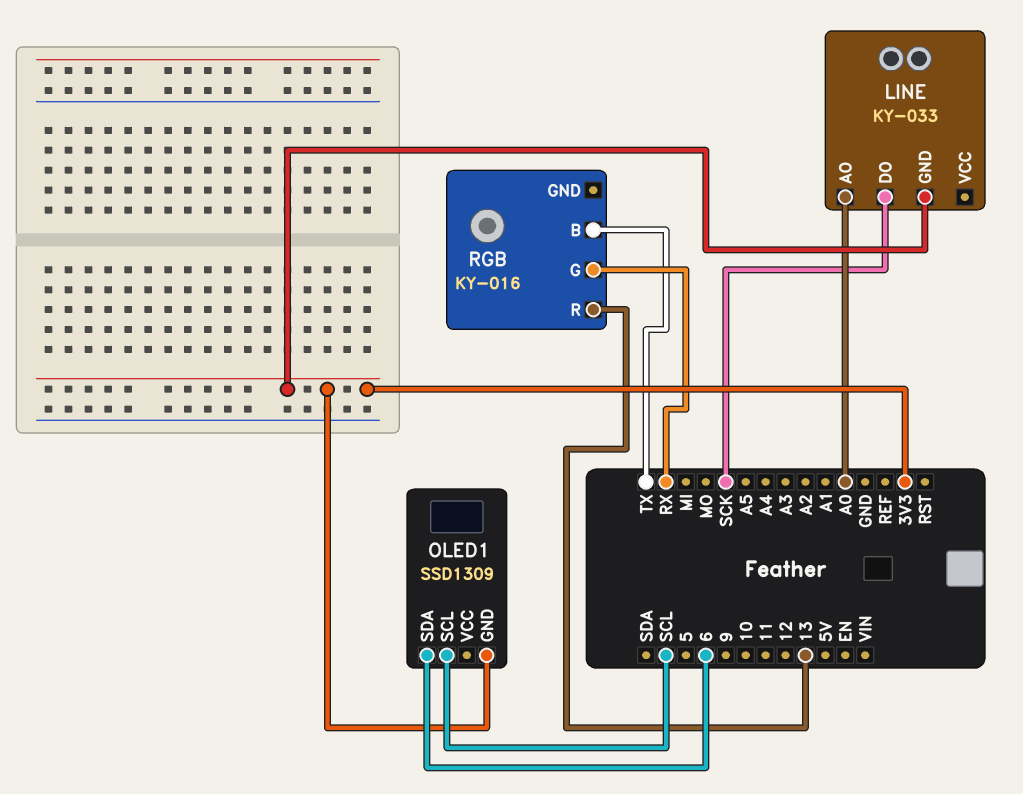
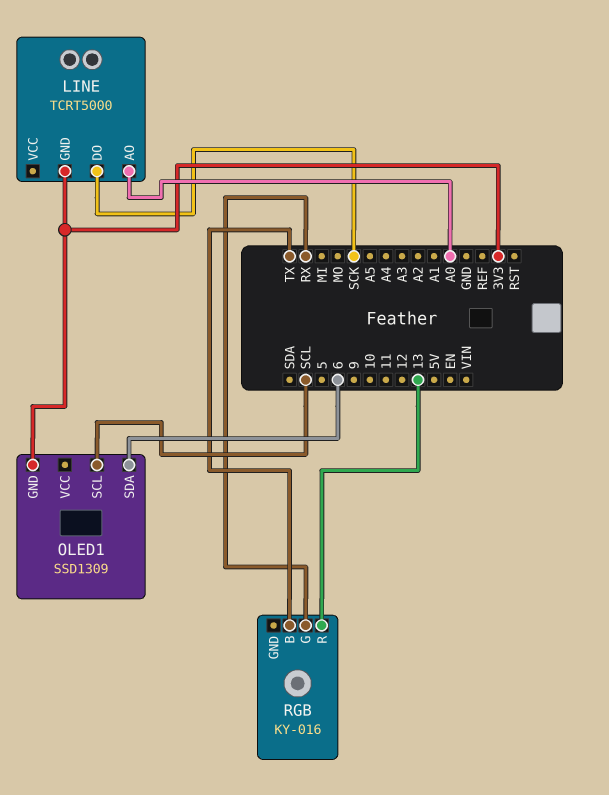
LINE: KY-033 -> TCRT5000

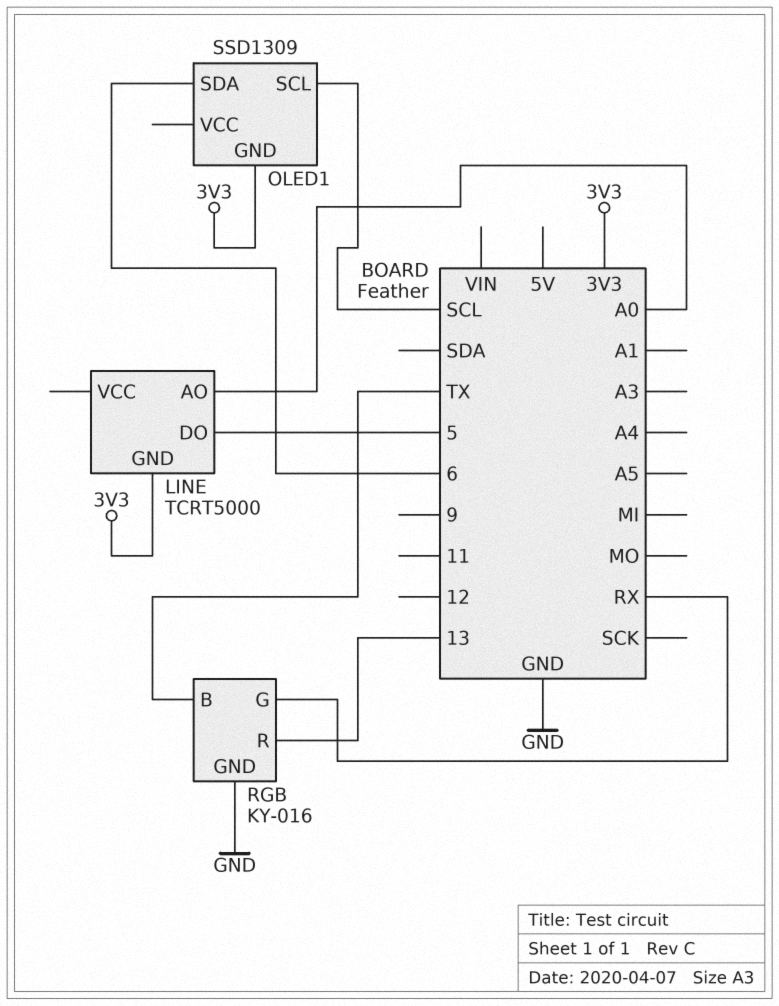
LINE pin DO: SCK -> 5
RGB pin GND: none -> GND

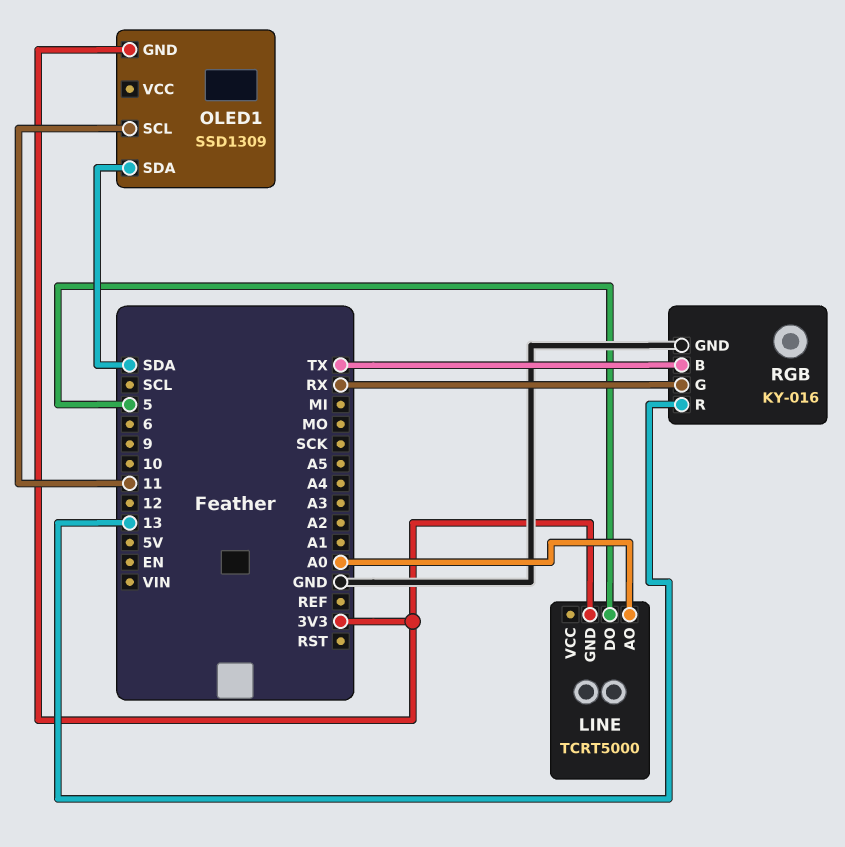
OLED1 pin SCL: SCL -> 11
OLED1 pin SDA: 6 -> SDA

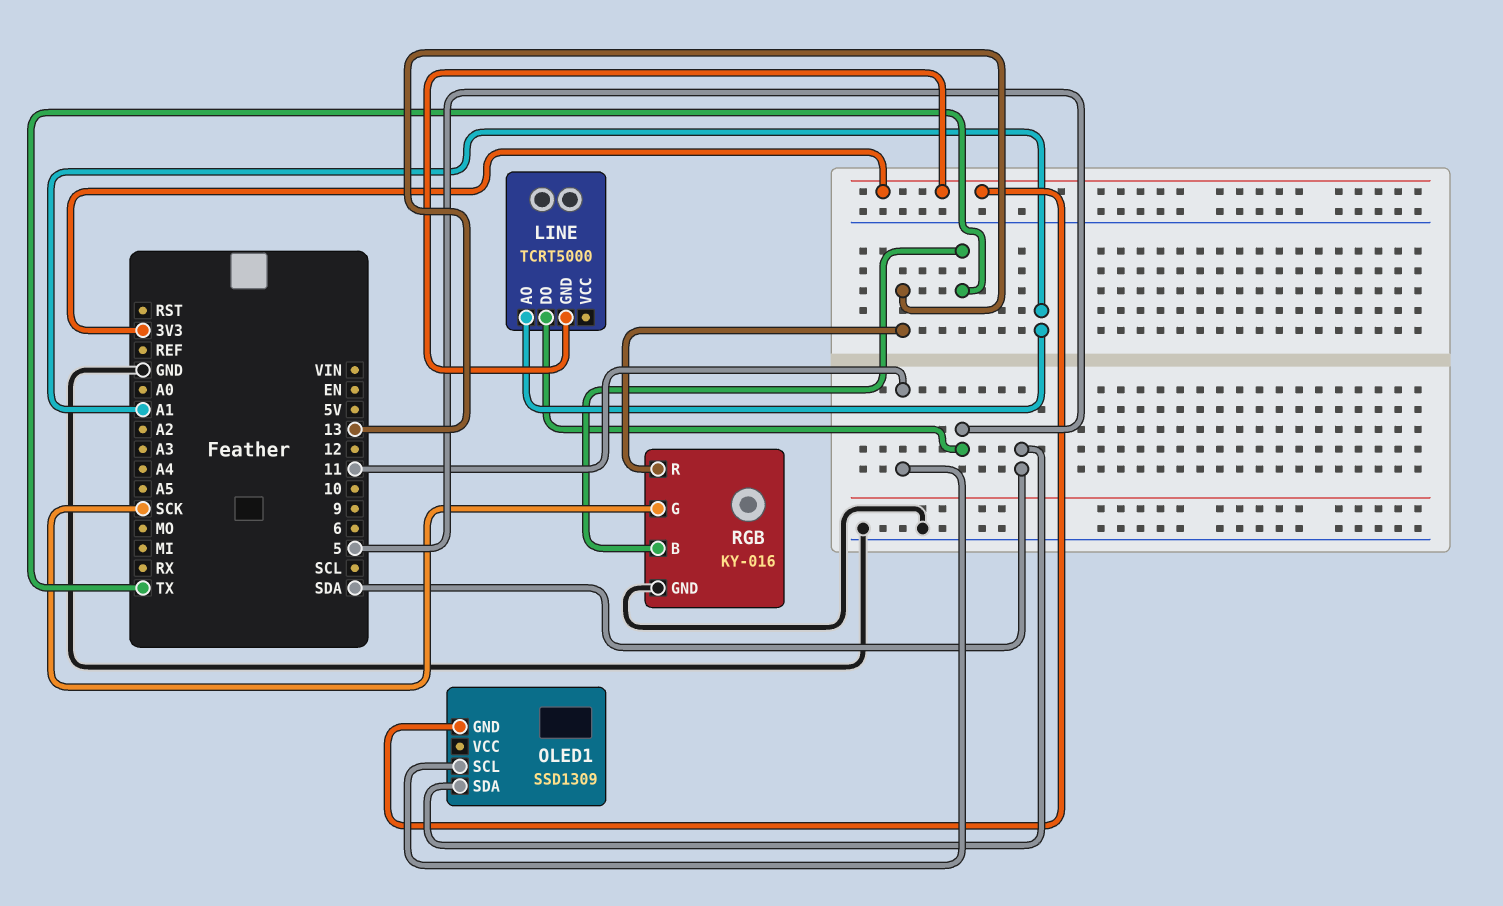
LINE pin AO: A0 -> A1
RGB pin G: RX -> SCK

